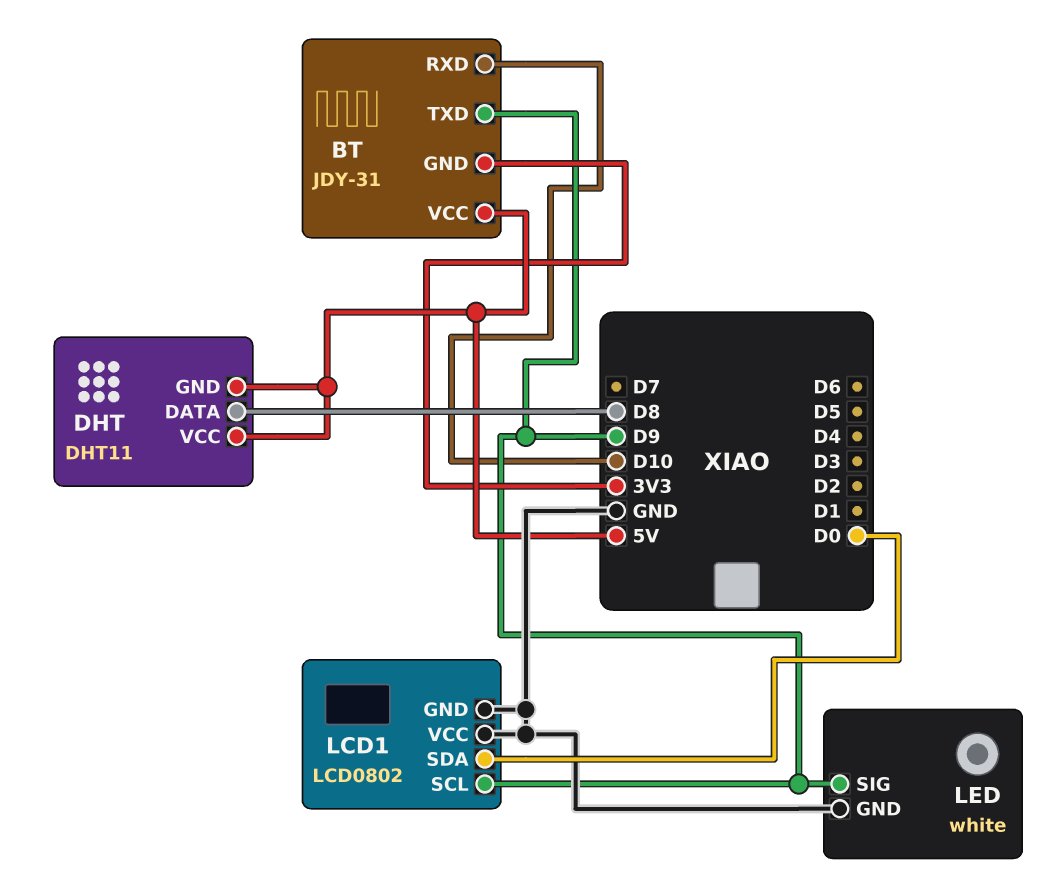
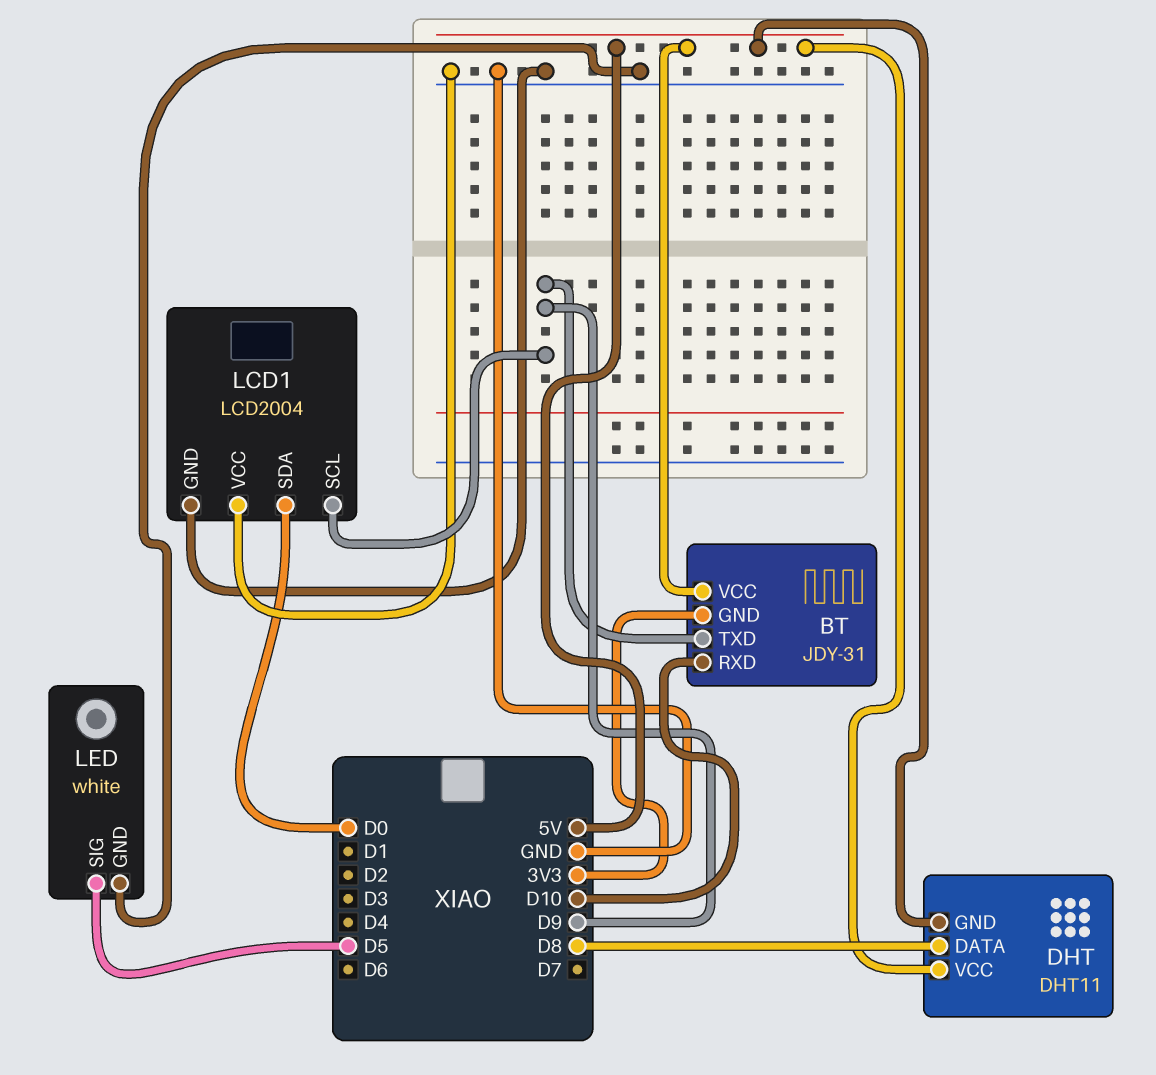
LCD1: LCD0802 -> LCD2004
LED pin SIG: D9 -> D5

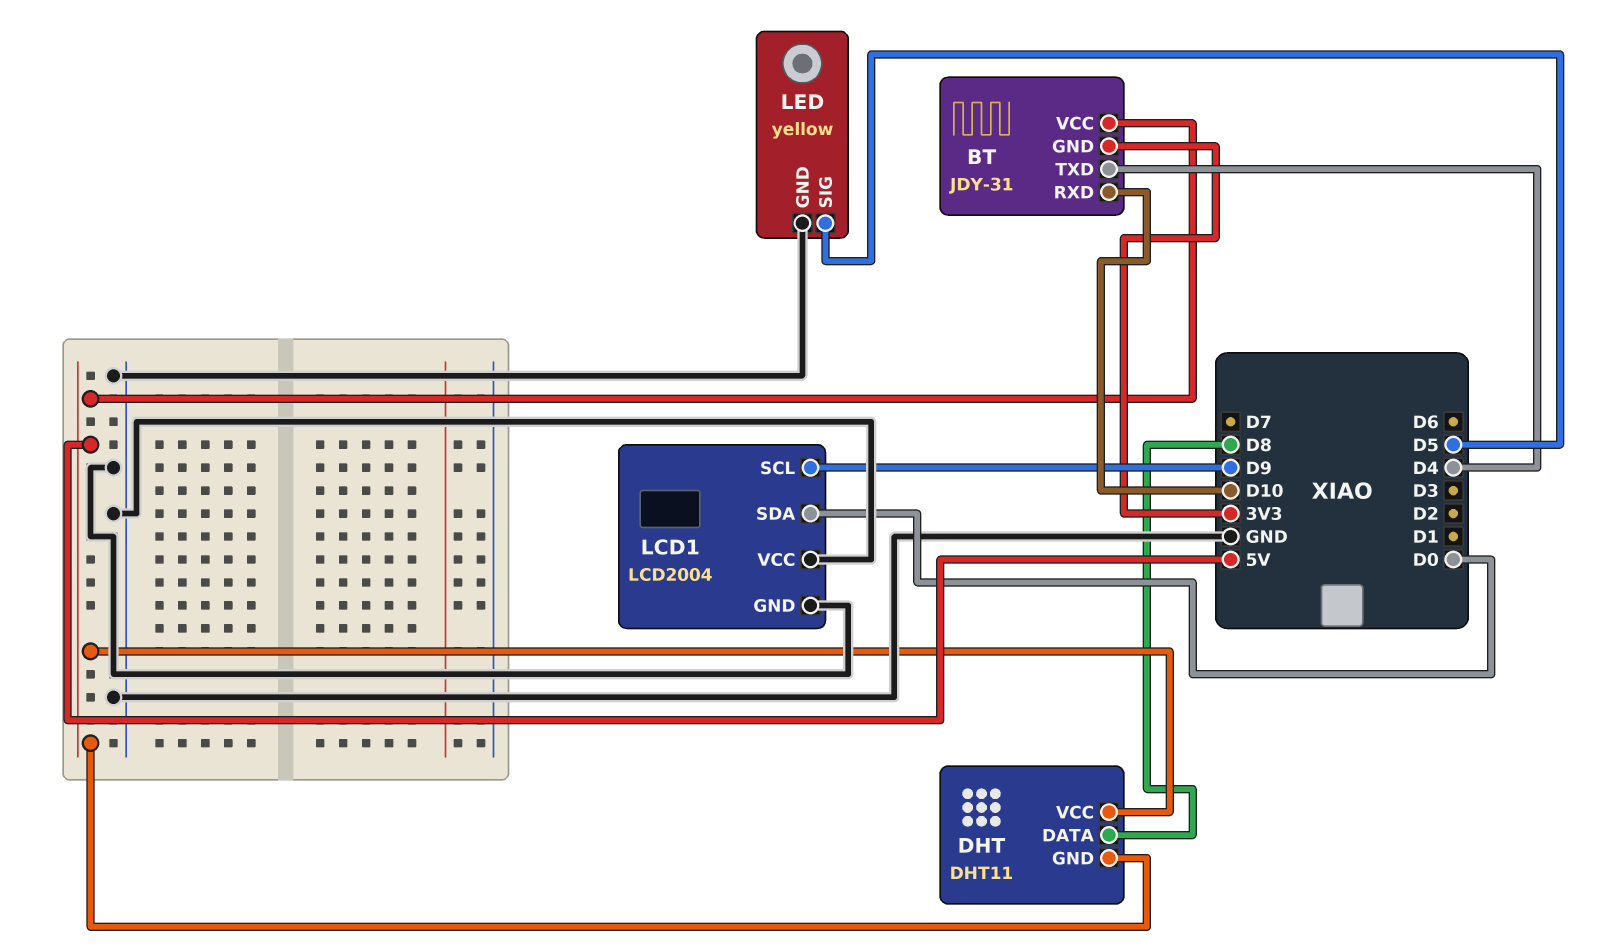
BT pin TXD: D9 -> D4
LED: white -> yellow

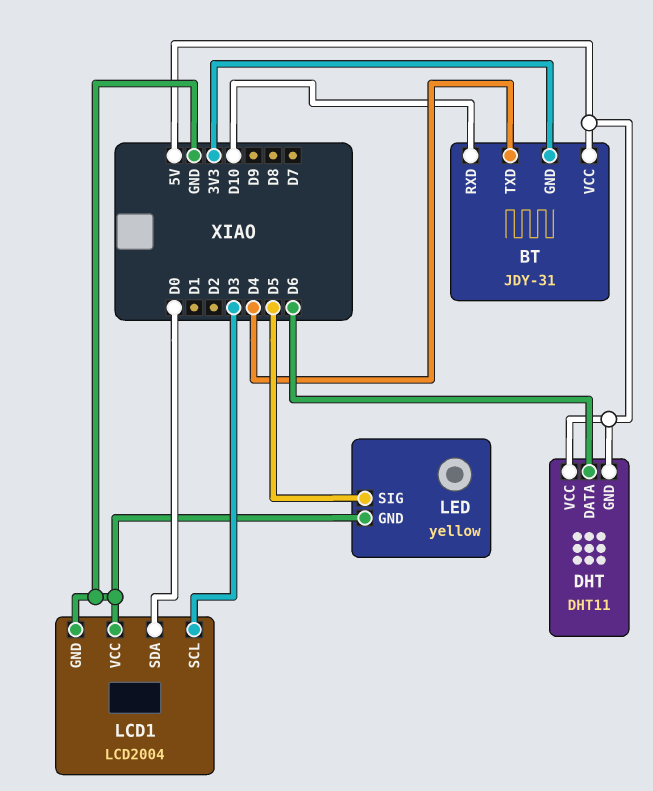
DHT pin DATA: D8 -> D6
LCD1 pin SCL: D9 -> D3

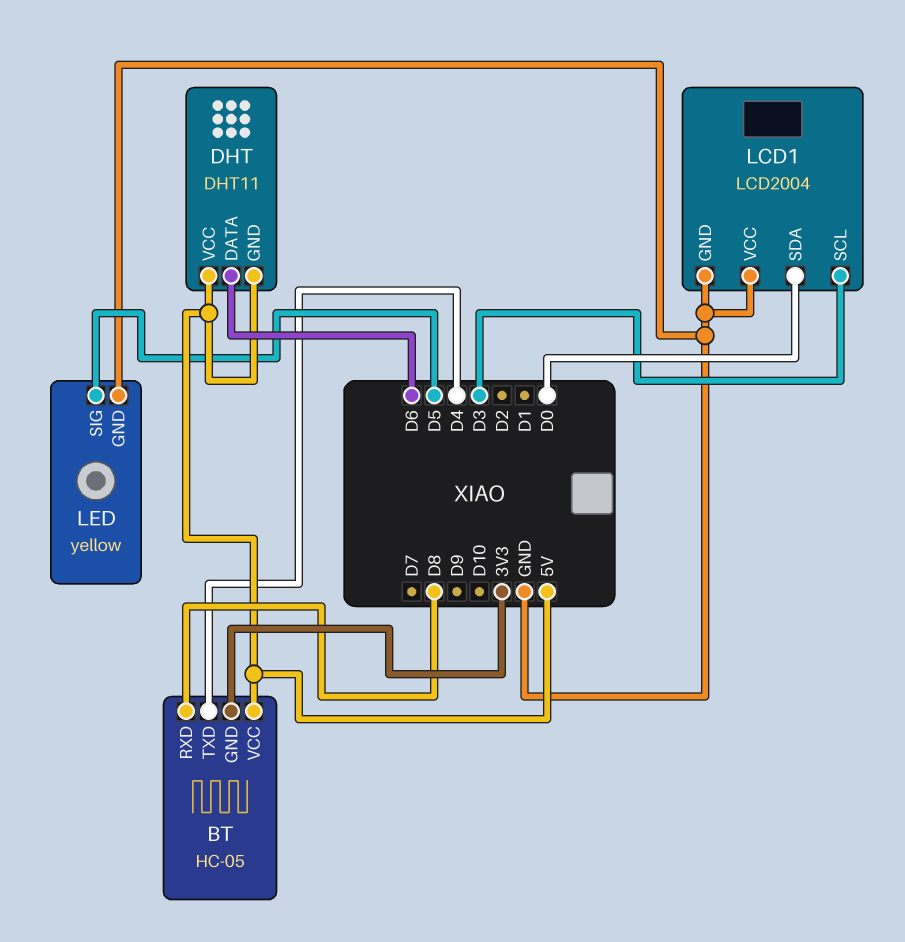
BT: JDY-31 -> HC-05
BT pin RXD: D10 -> D8

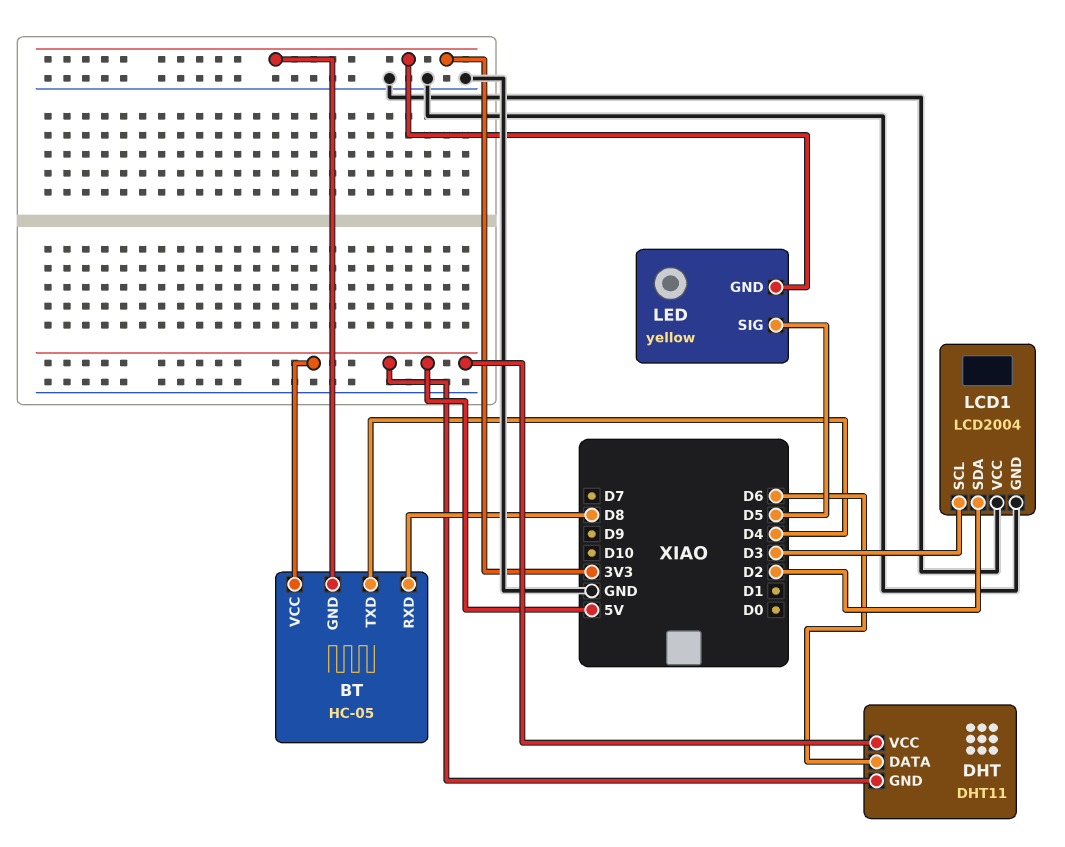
LCD1 pin SDA: D0 -> D2
LED pin GND: GND -> 3V3

